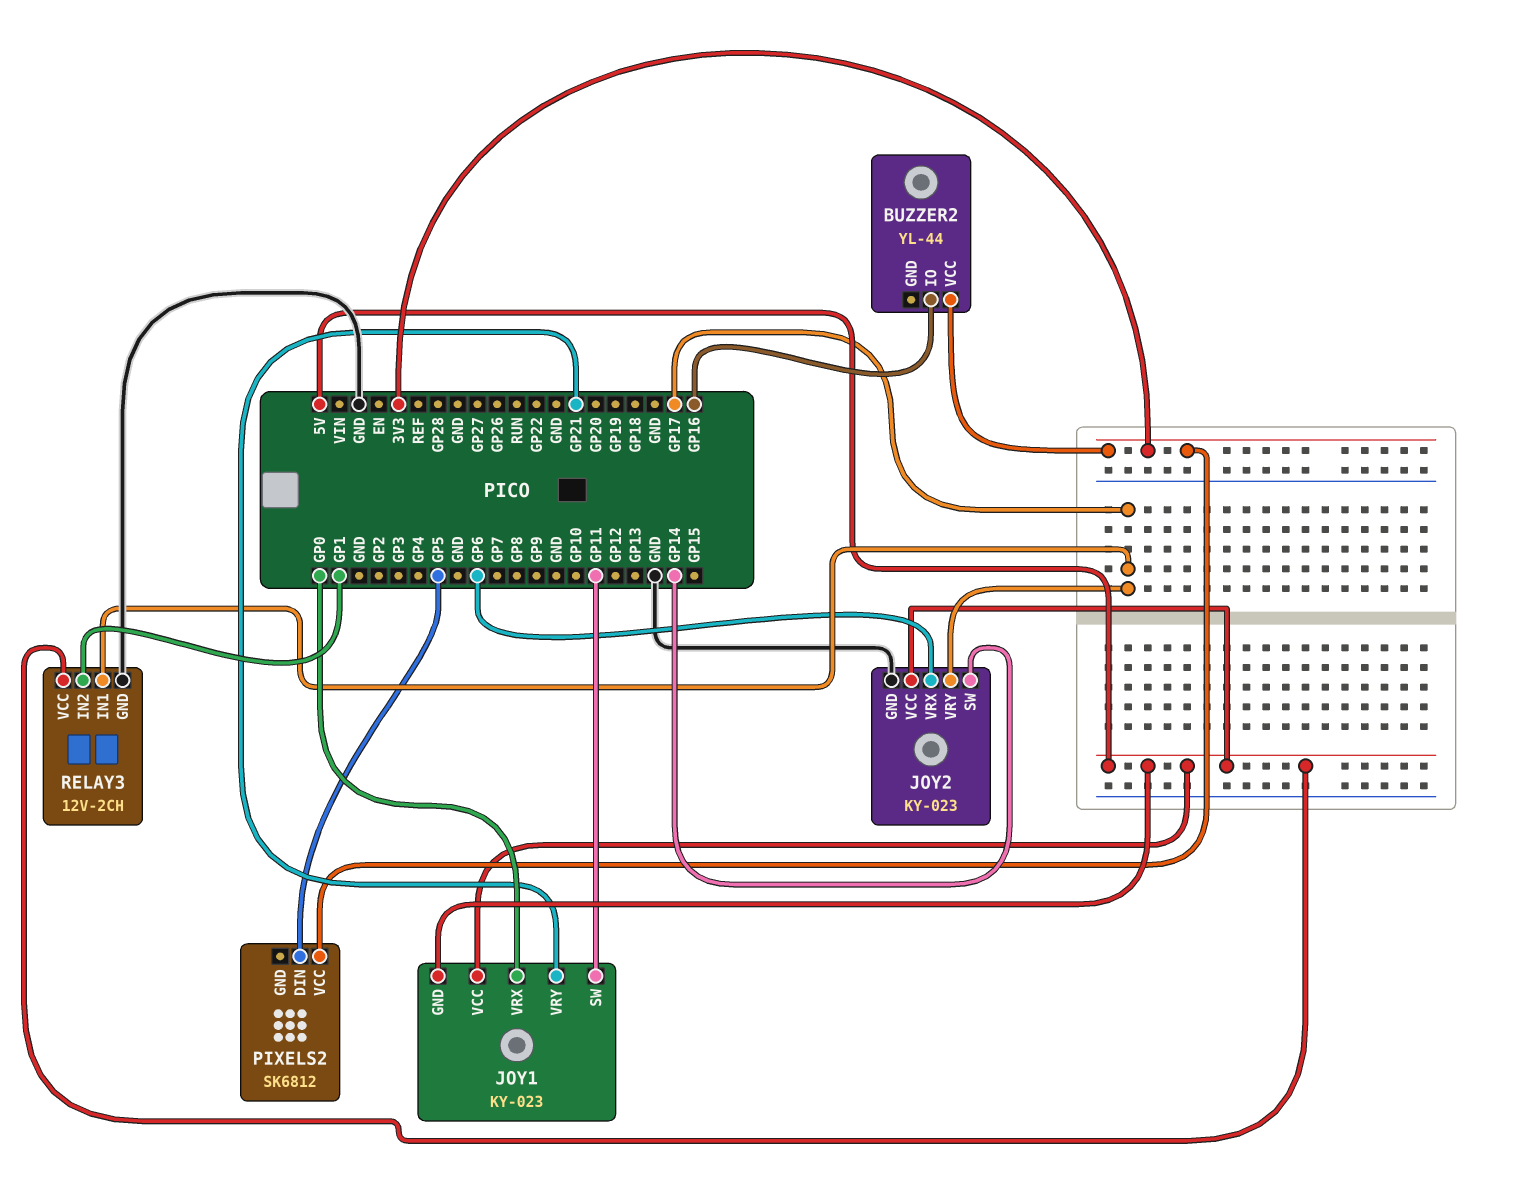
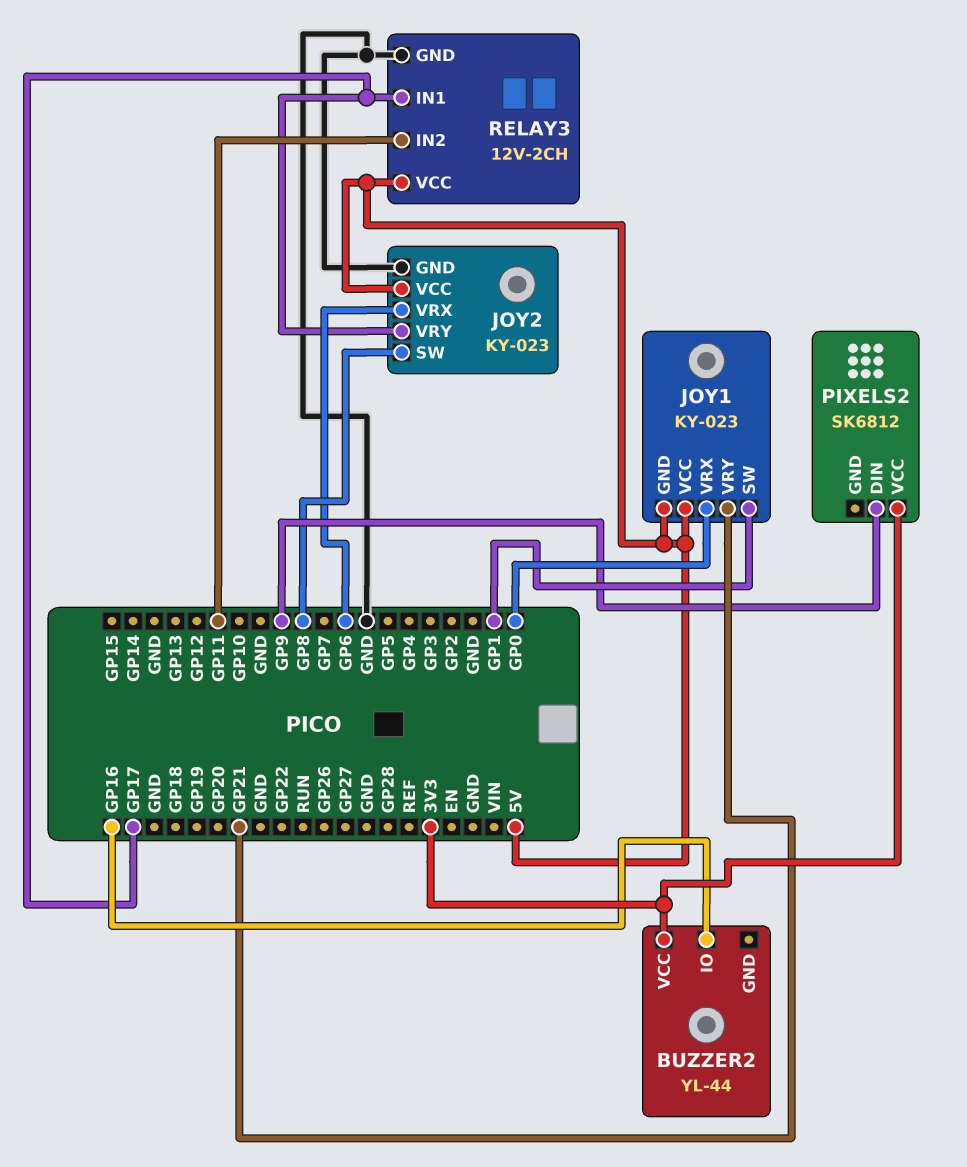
JOY1 pin SW: GP11 -> GP1
JOY2 pin SW: GP14 -> GP8
PIXELS2 pin DIN: GP5 -> GP9
RELAY3 pin IN2: GP1 -> GP11

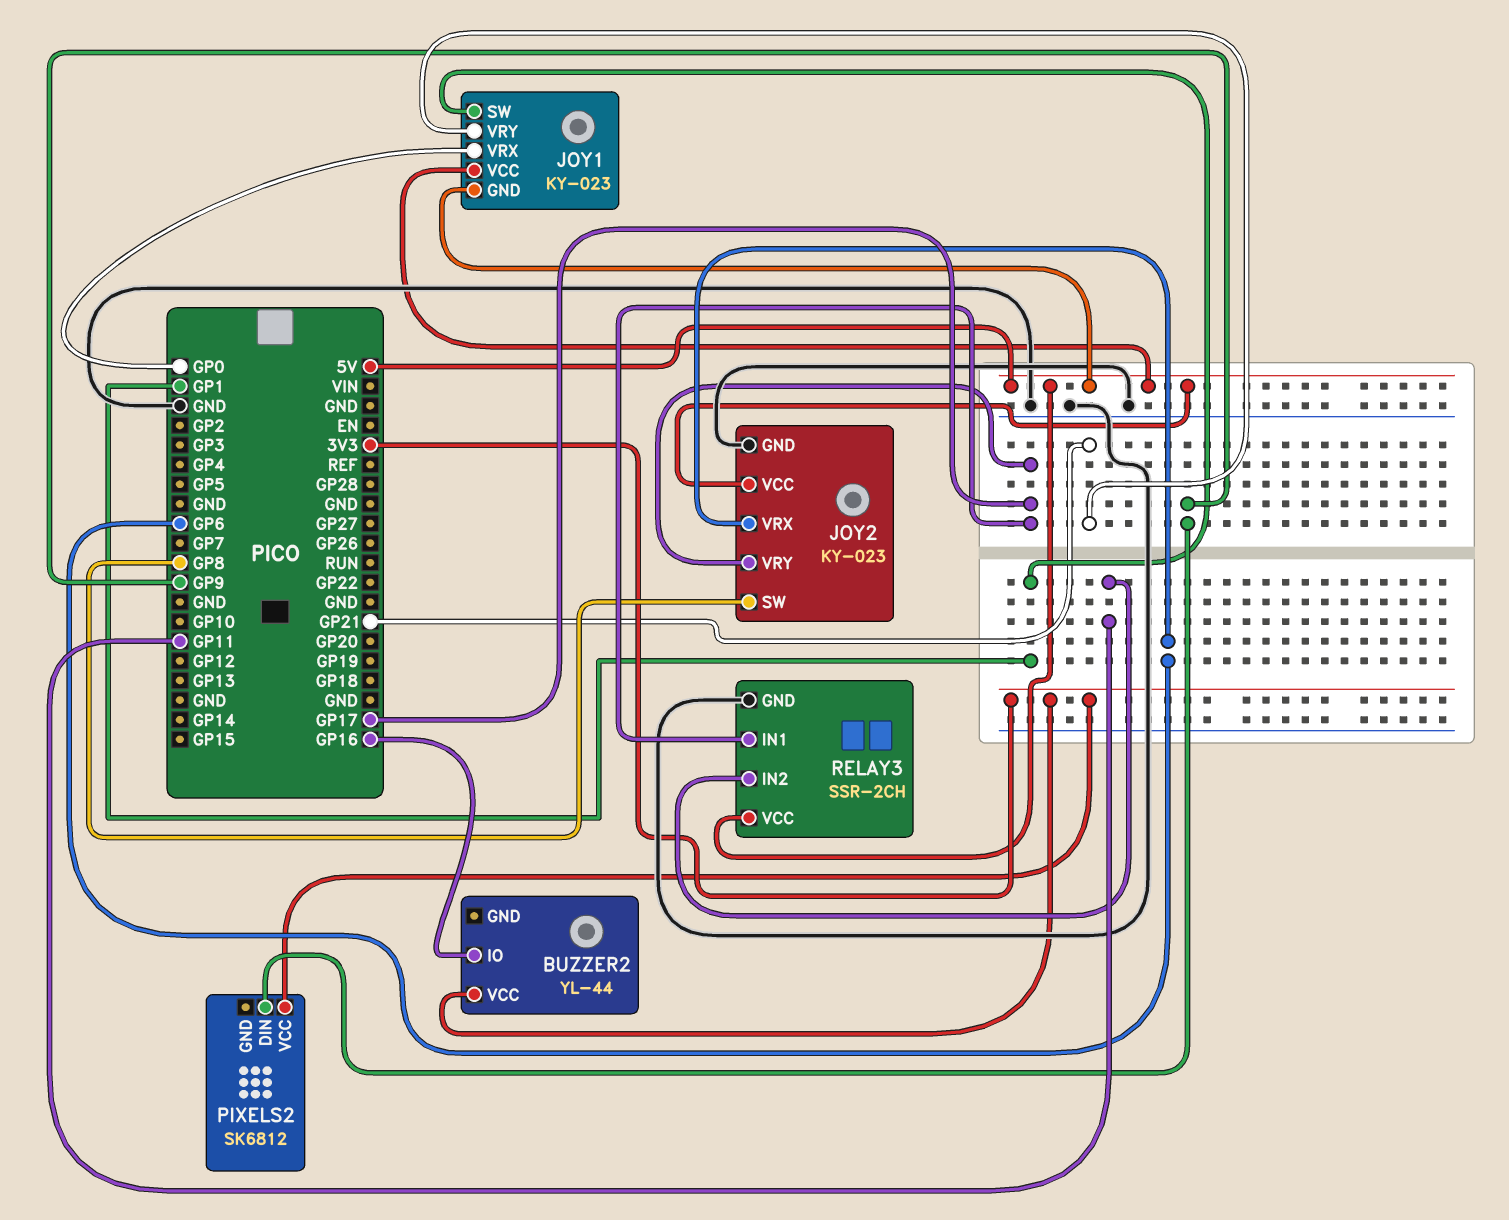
RELAY3: 12V-2CH -> SSR-2CH

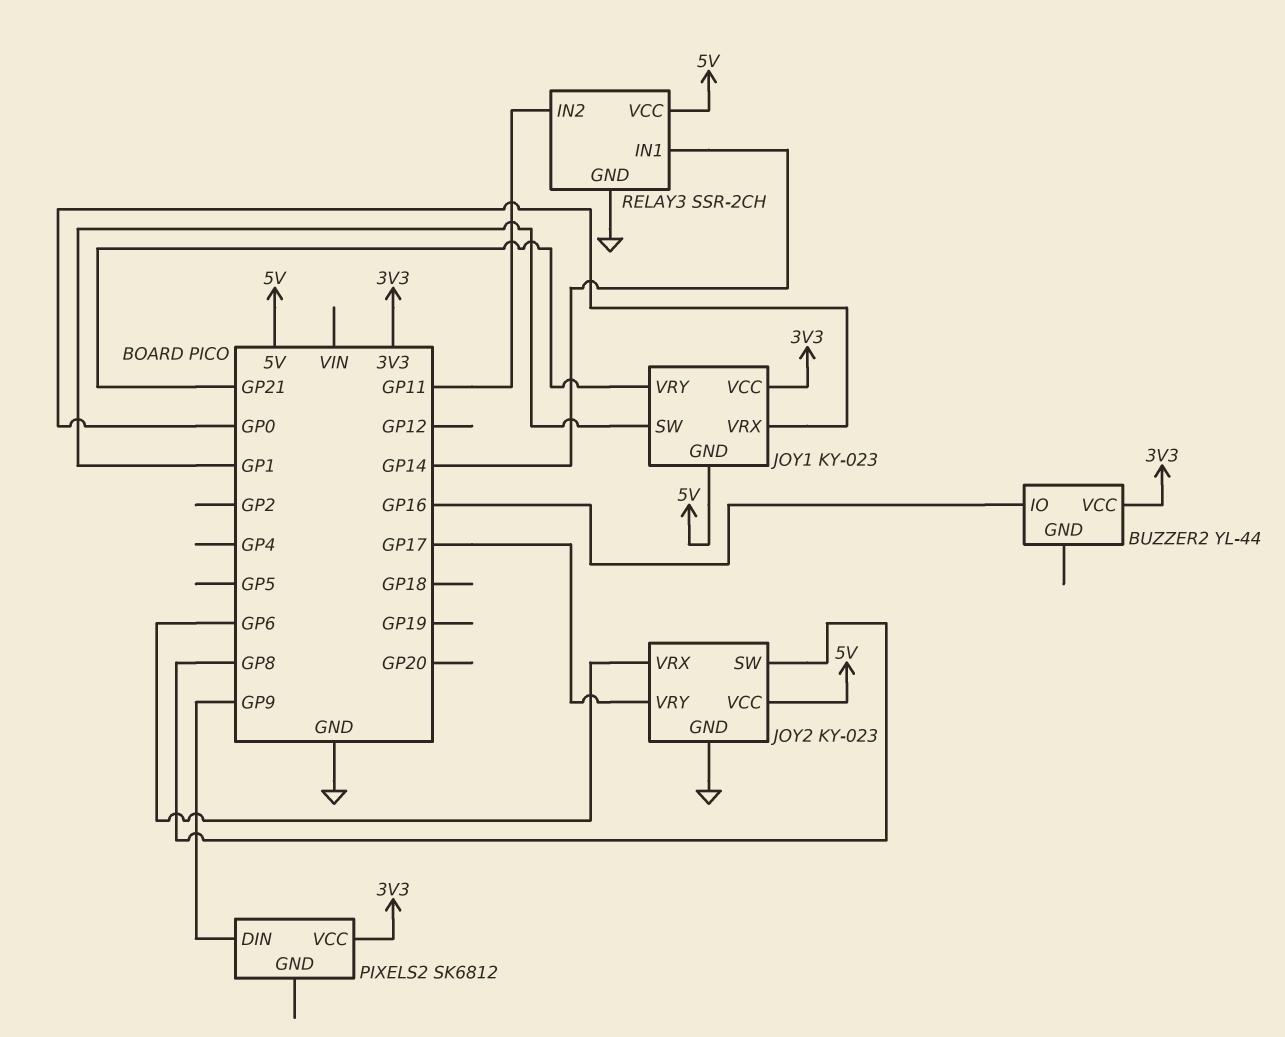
JOY1 pin VCC: 5V -> 3V3
RELAY3 pin IN1: GP17 -> GP14

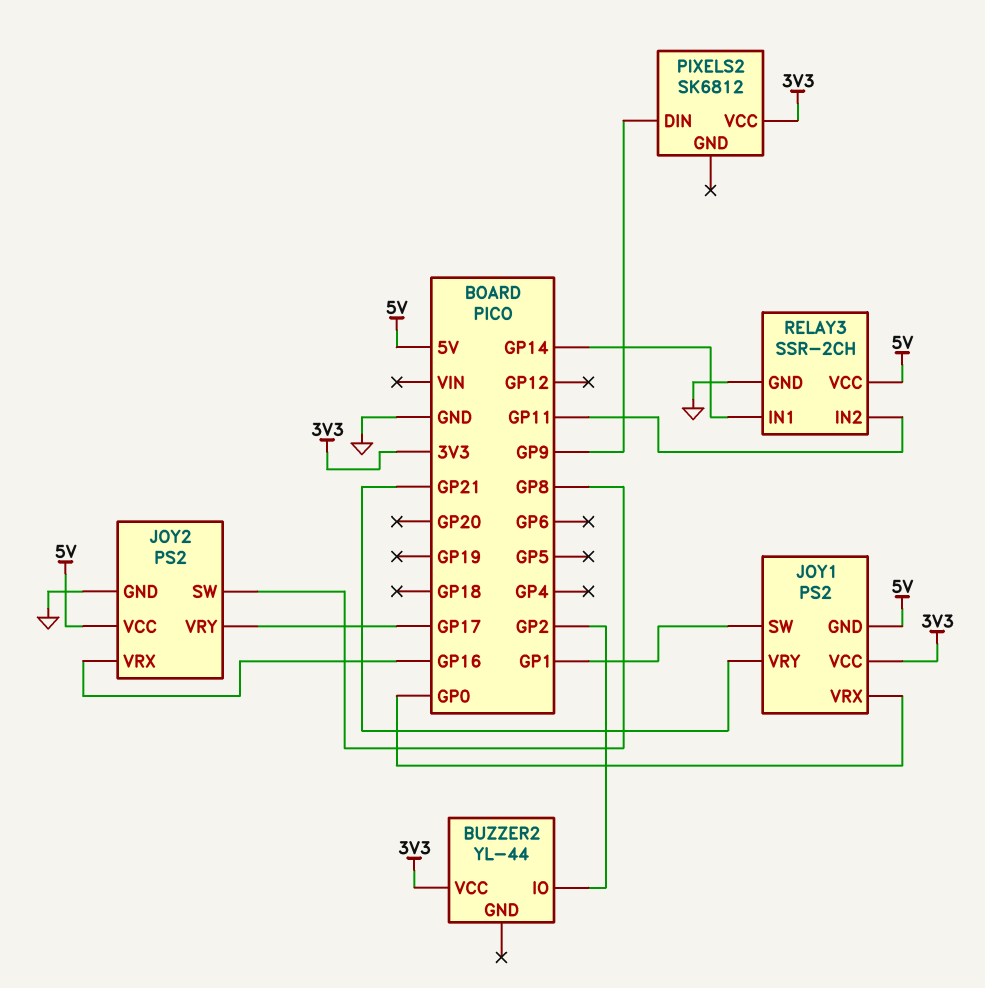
BUZZER2 pin IO: GP16 -> GP2
JOY1: KY-023 -> PS2
JOY2: KY-023 -> PS2
JOY2 pin VRX: GP6 -> GP16

